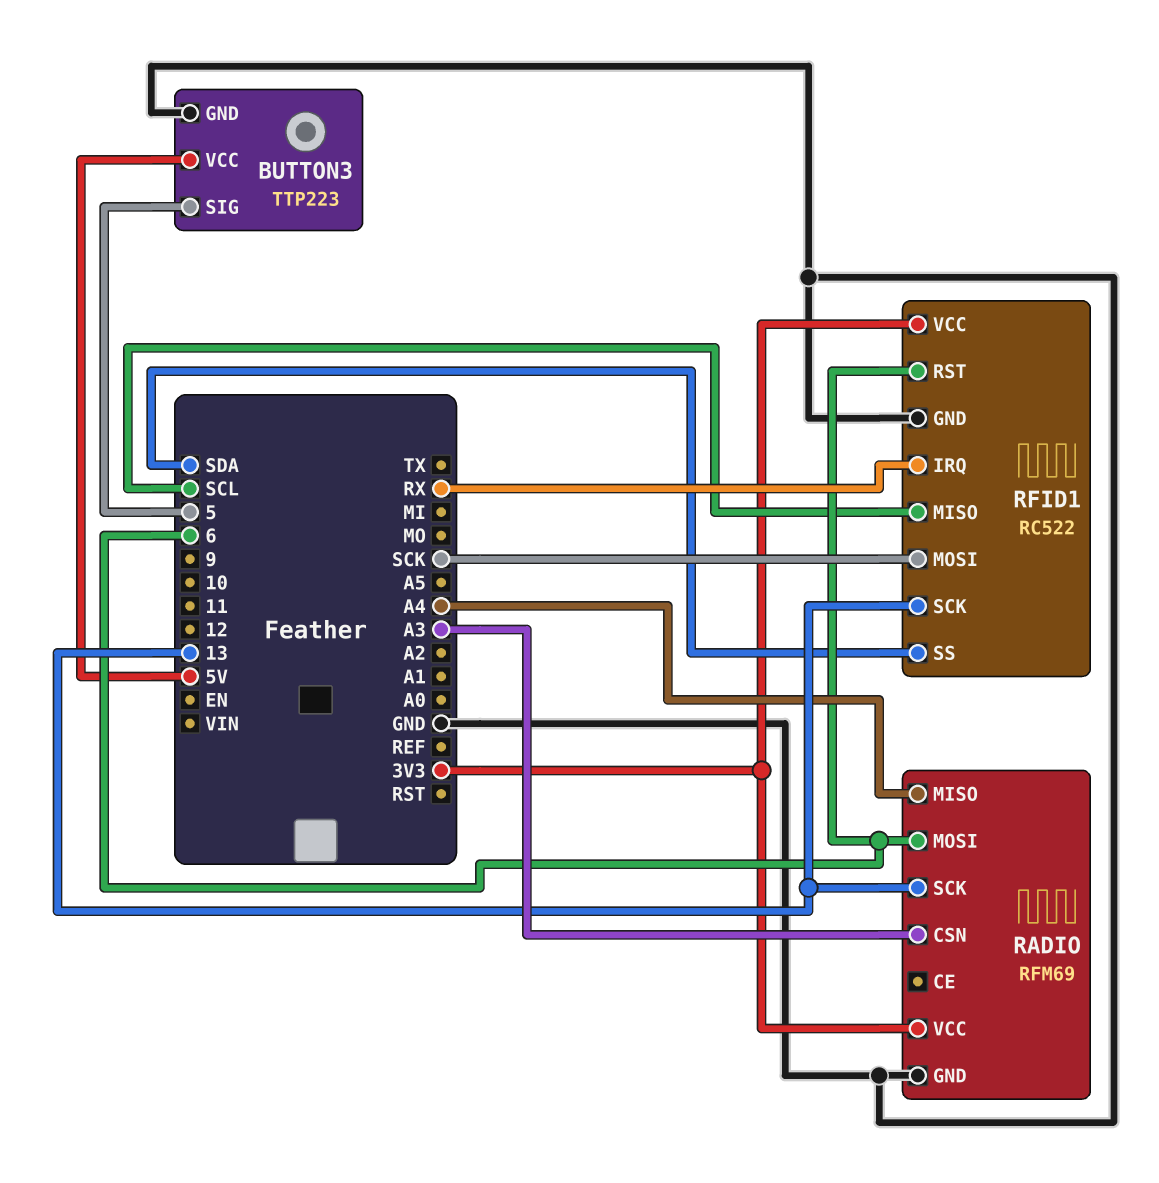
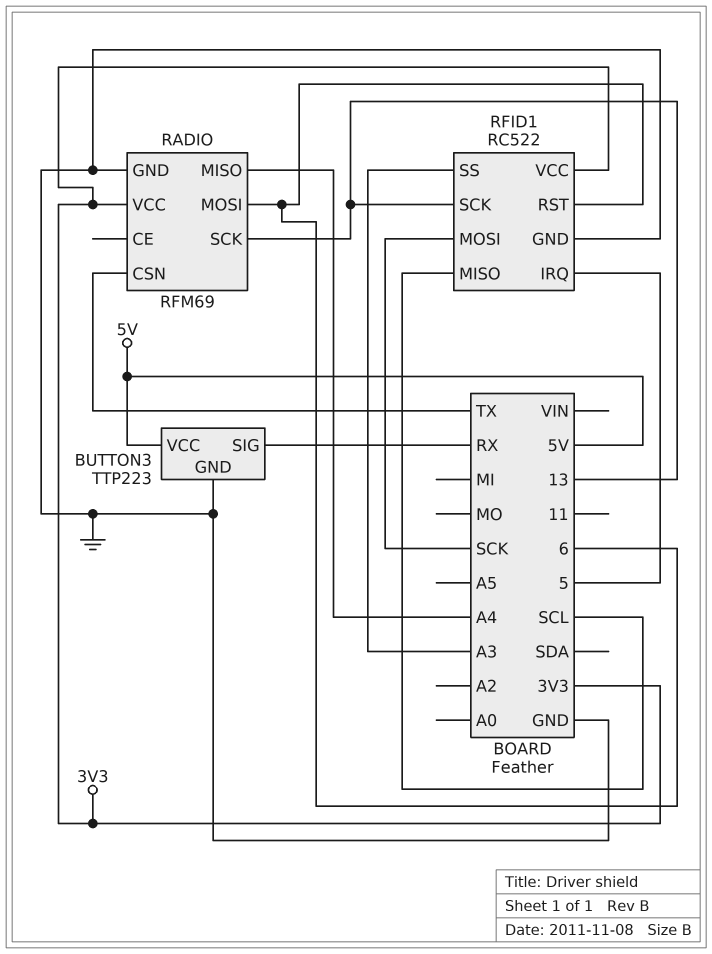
BUTTON3 pin SIG: 5 -> RX
RADIO pin CSN: A3 -> TX
RFID1 pin IRQ: RX -> 5
RFID1 pin SS: SDA -> A3

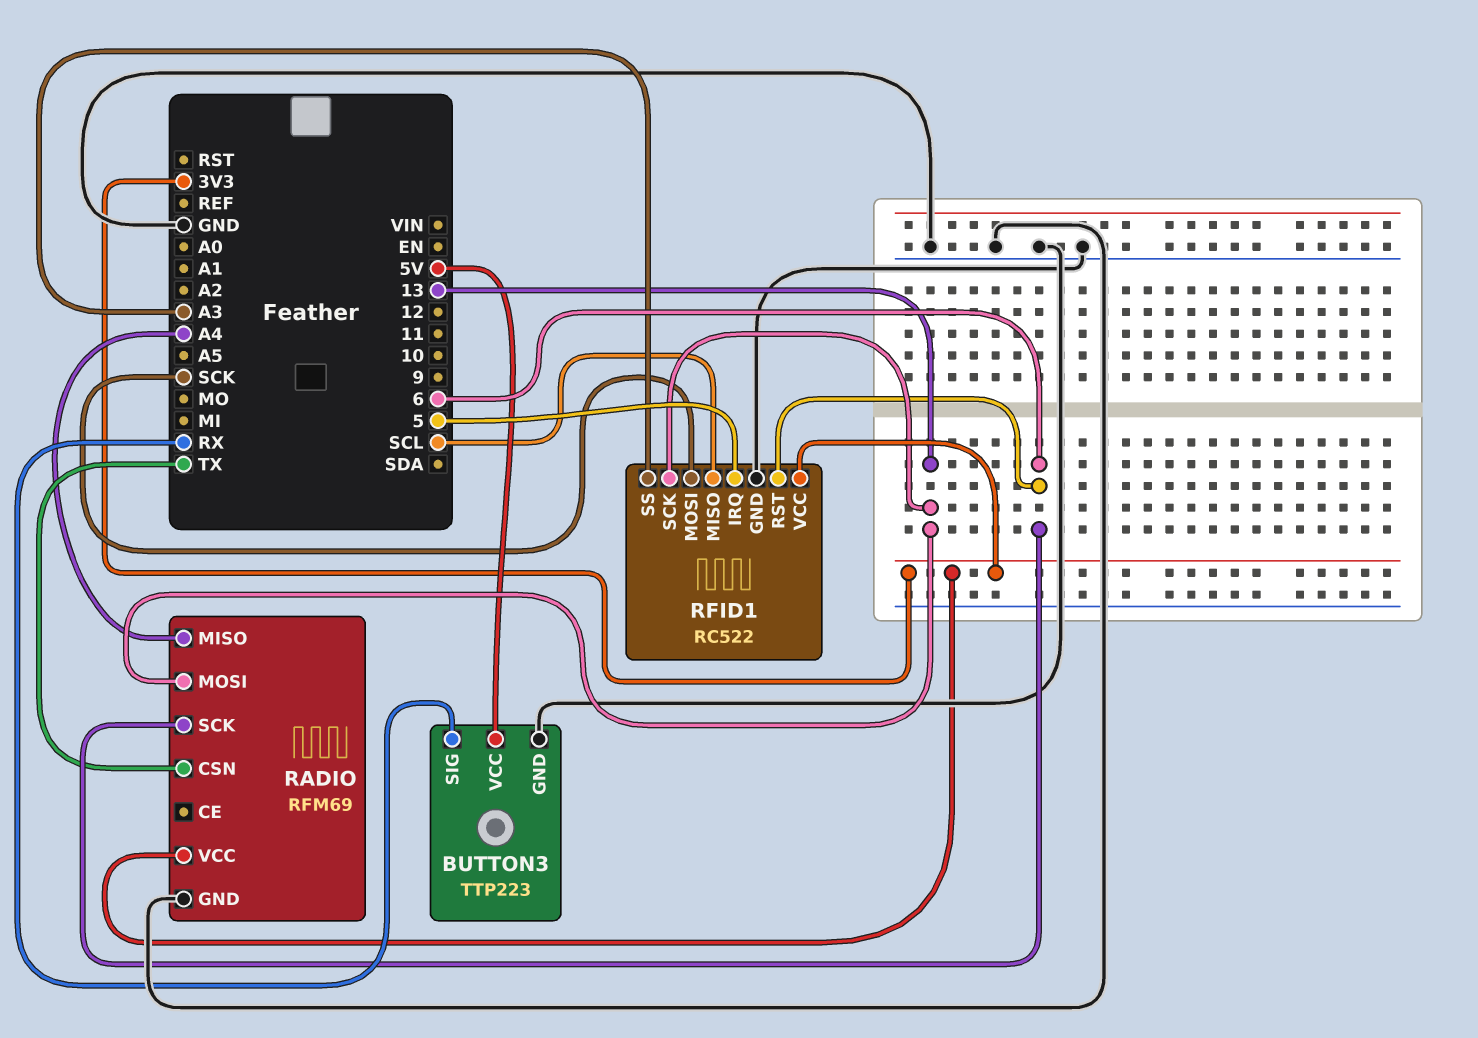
RADIO pin MOSI: 6 -> 13
RADIO pin SCK: 13 -> 6

